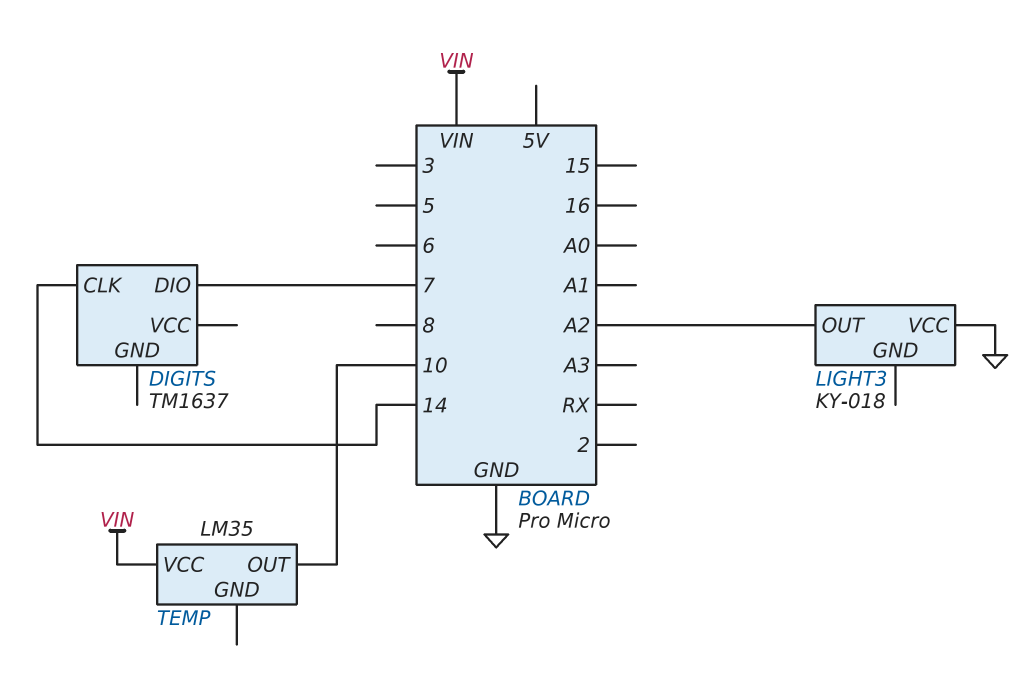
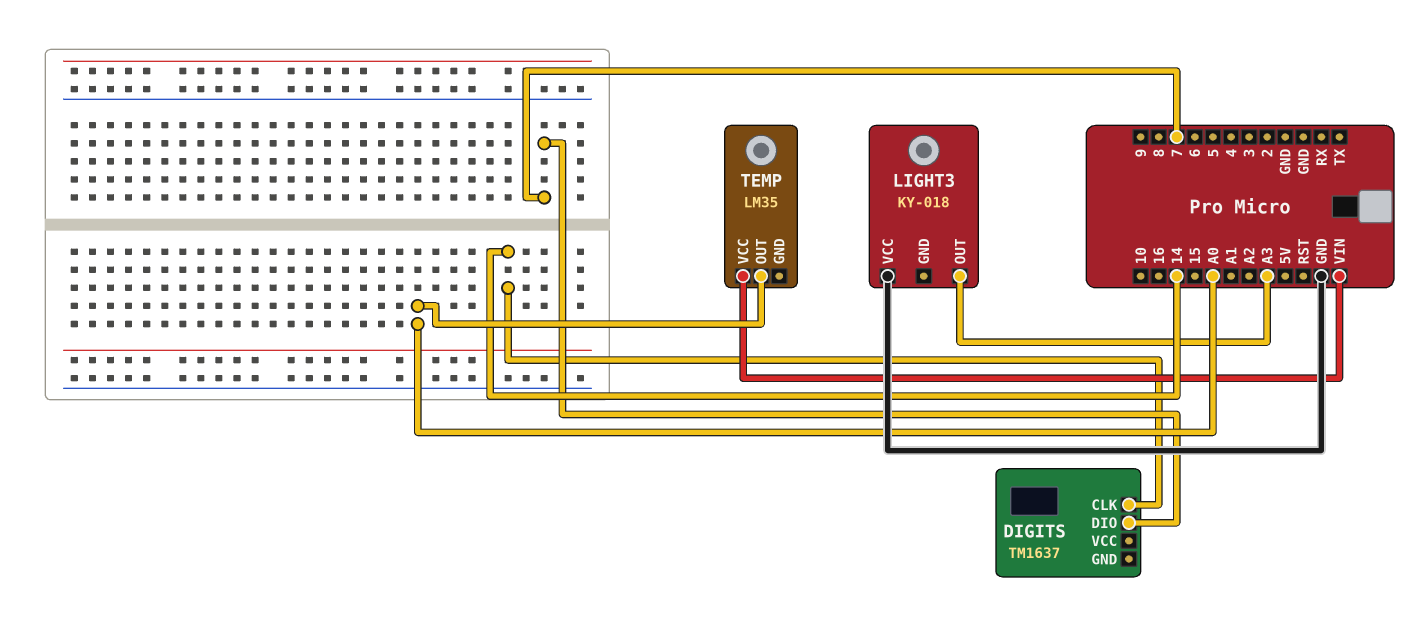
LIGHT3 pin OUT: A2 -> A3
TEMP pin OUT: 10 -> A0

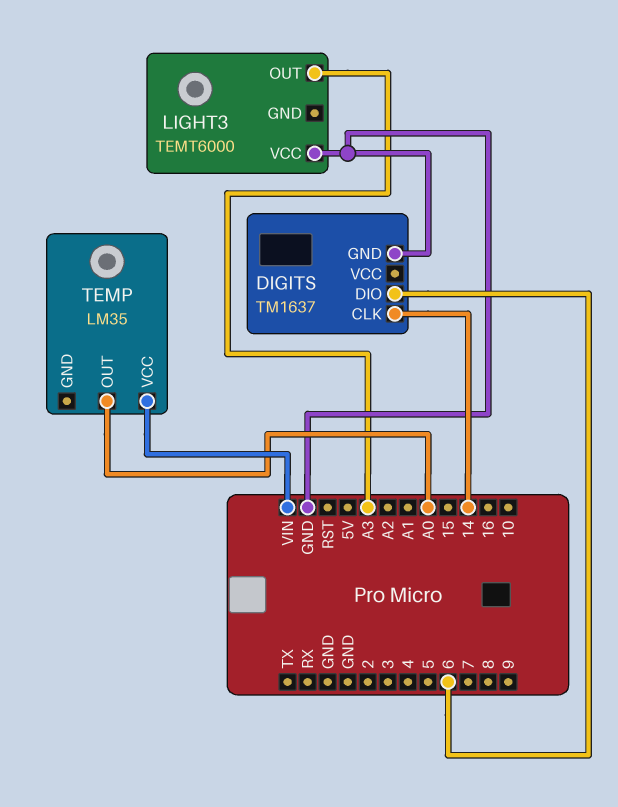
DIGITS pin DIO: 7 -> 6
DIGITS pin GND: none -> GND
LIGHT3: KY-018 -> TEMT6000

